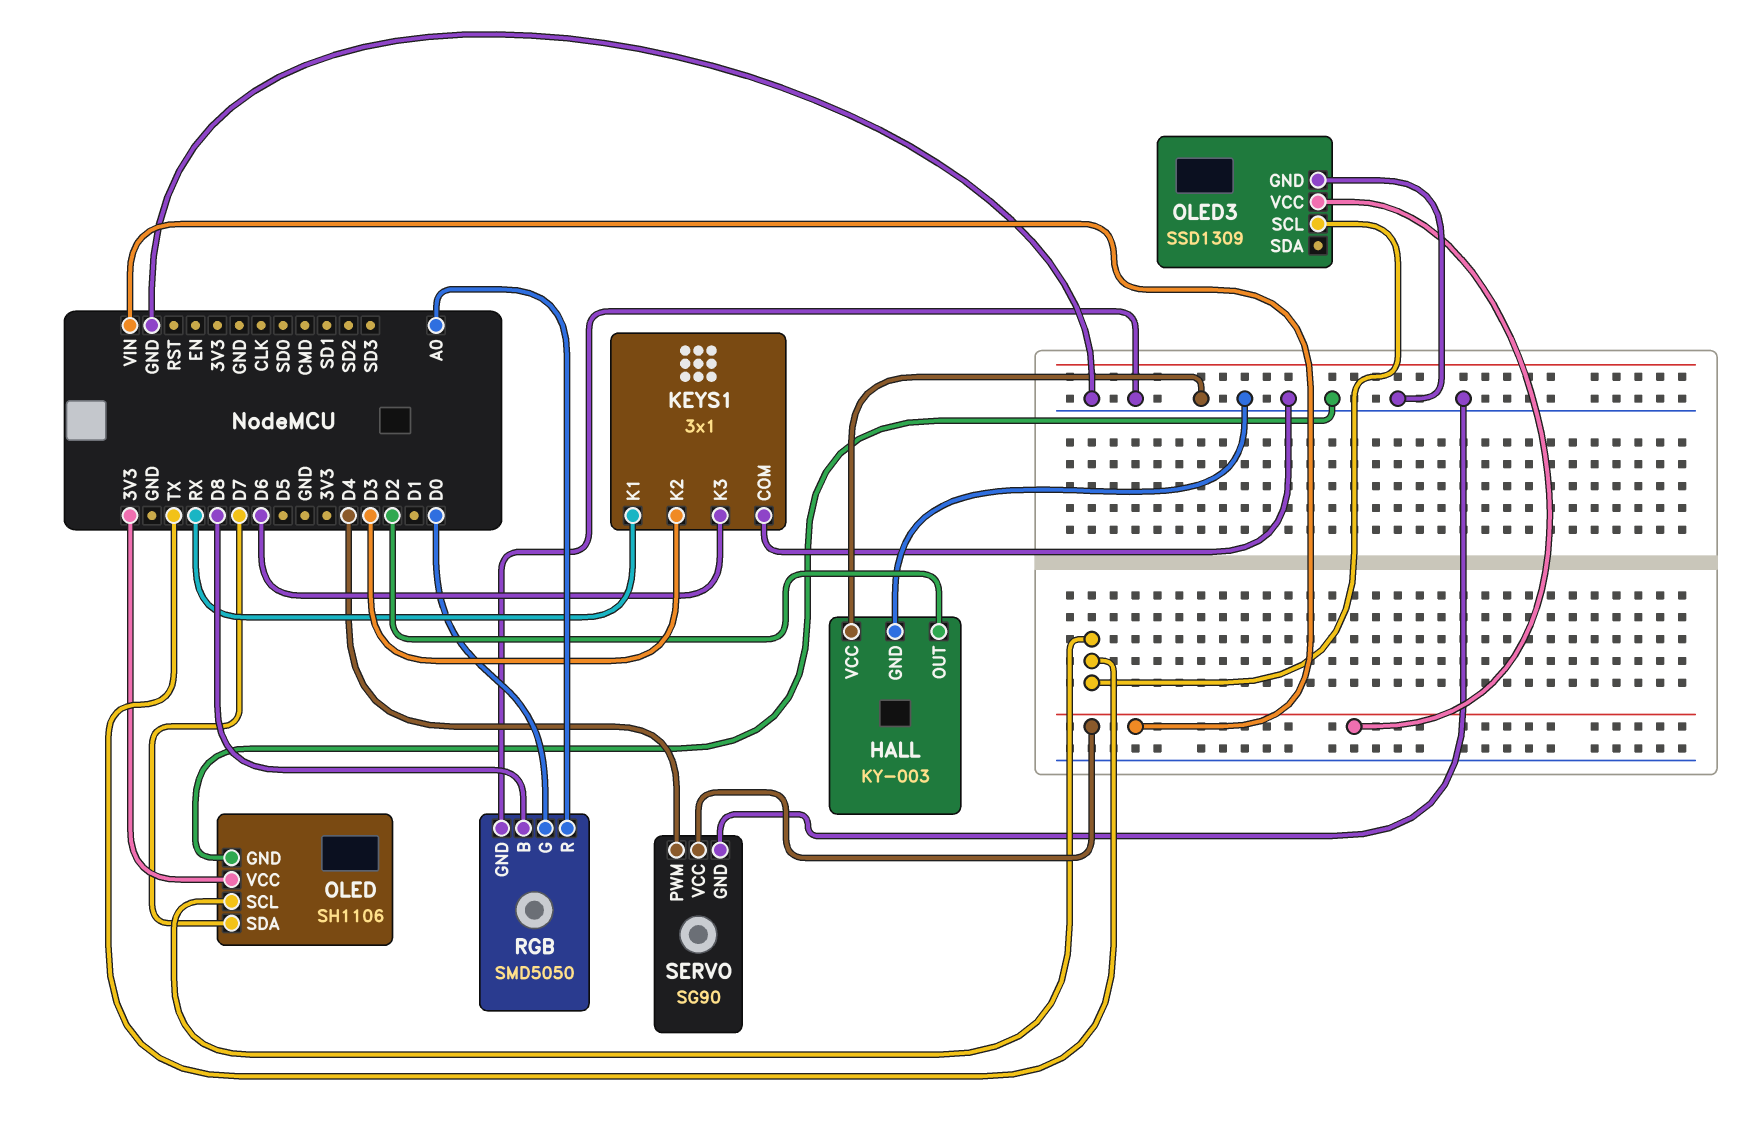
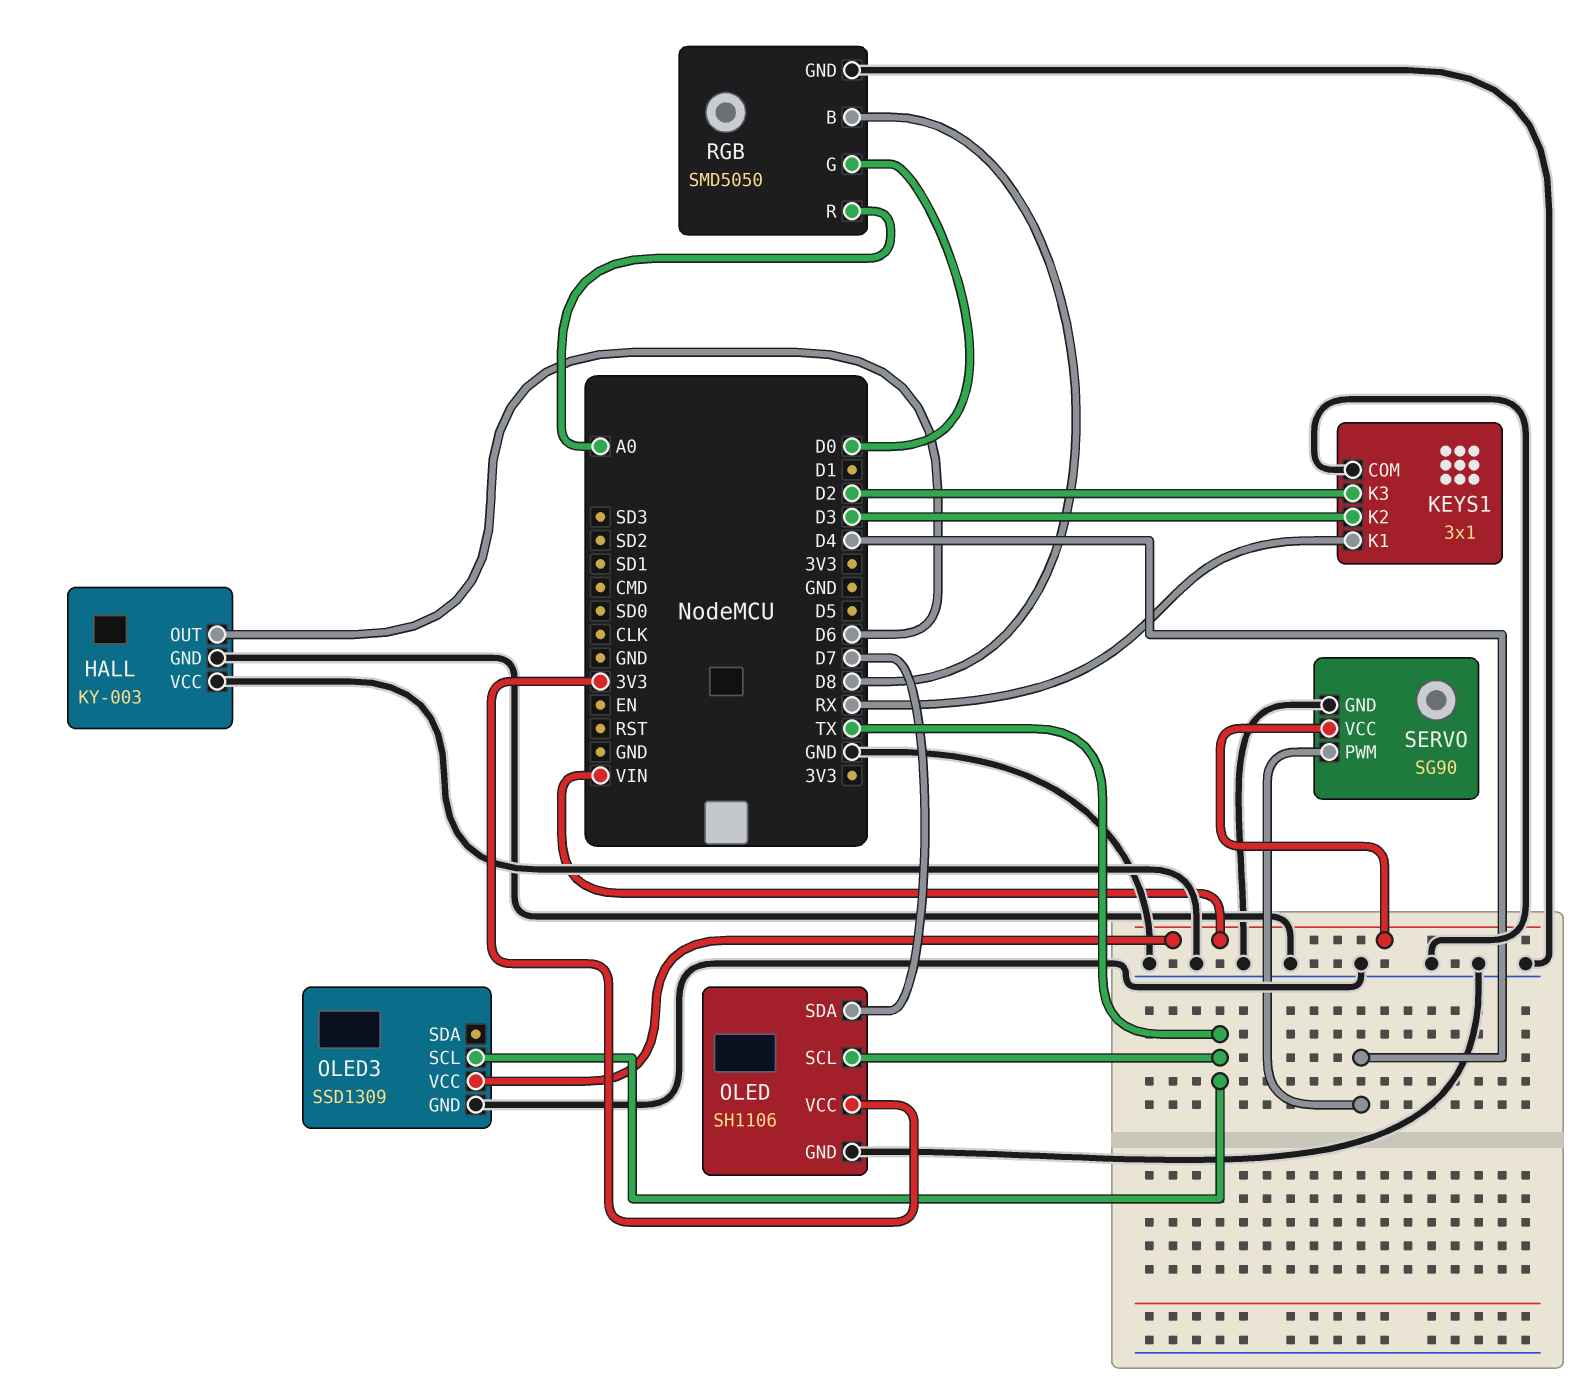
HALL pin OUT: D2 -> D6
KEYS1 pin K3: D6 -> D2

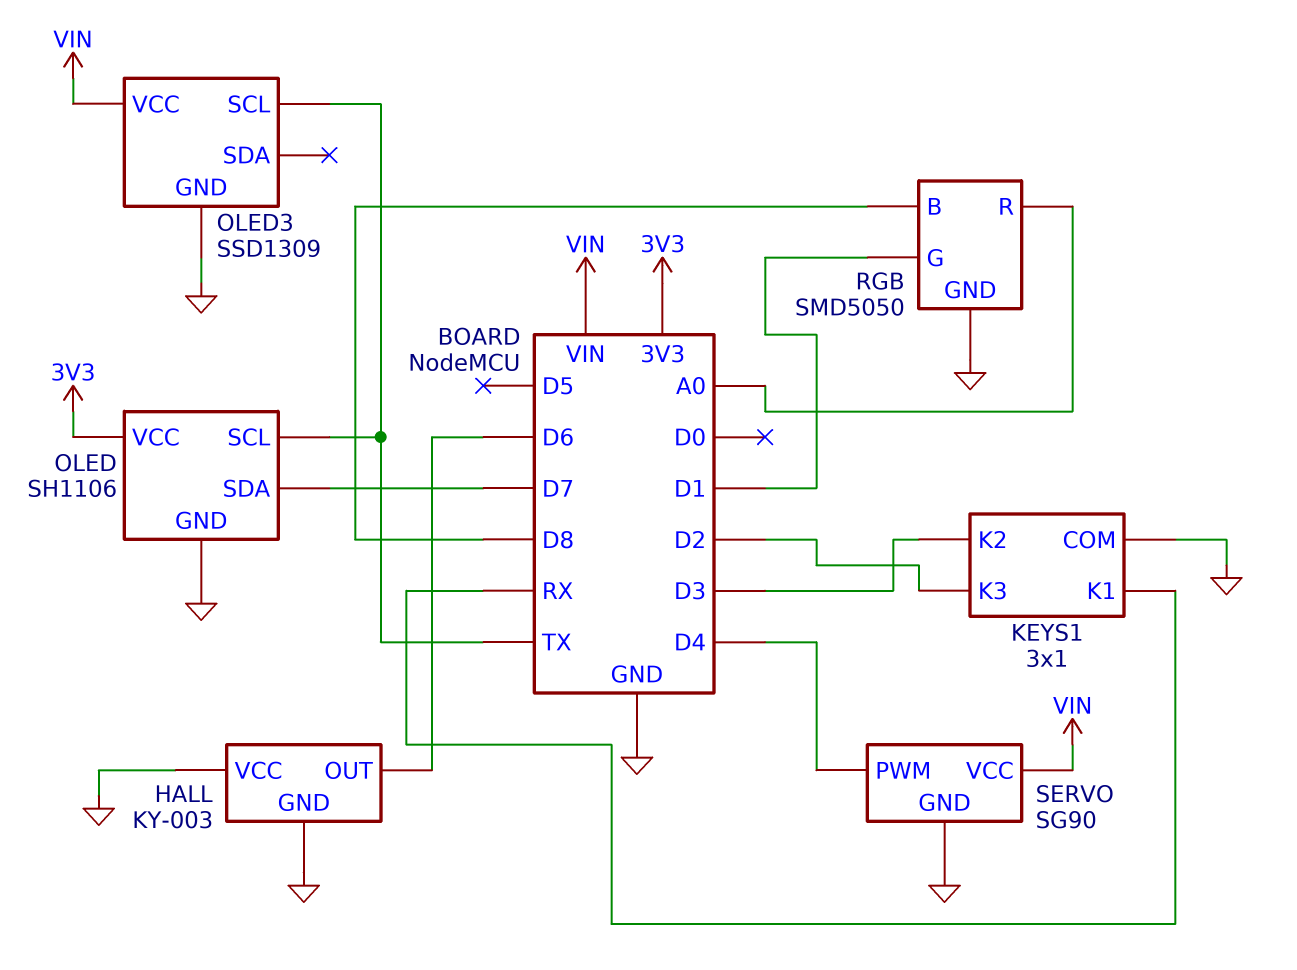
RGB pin G: D0 -> D1

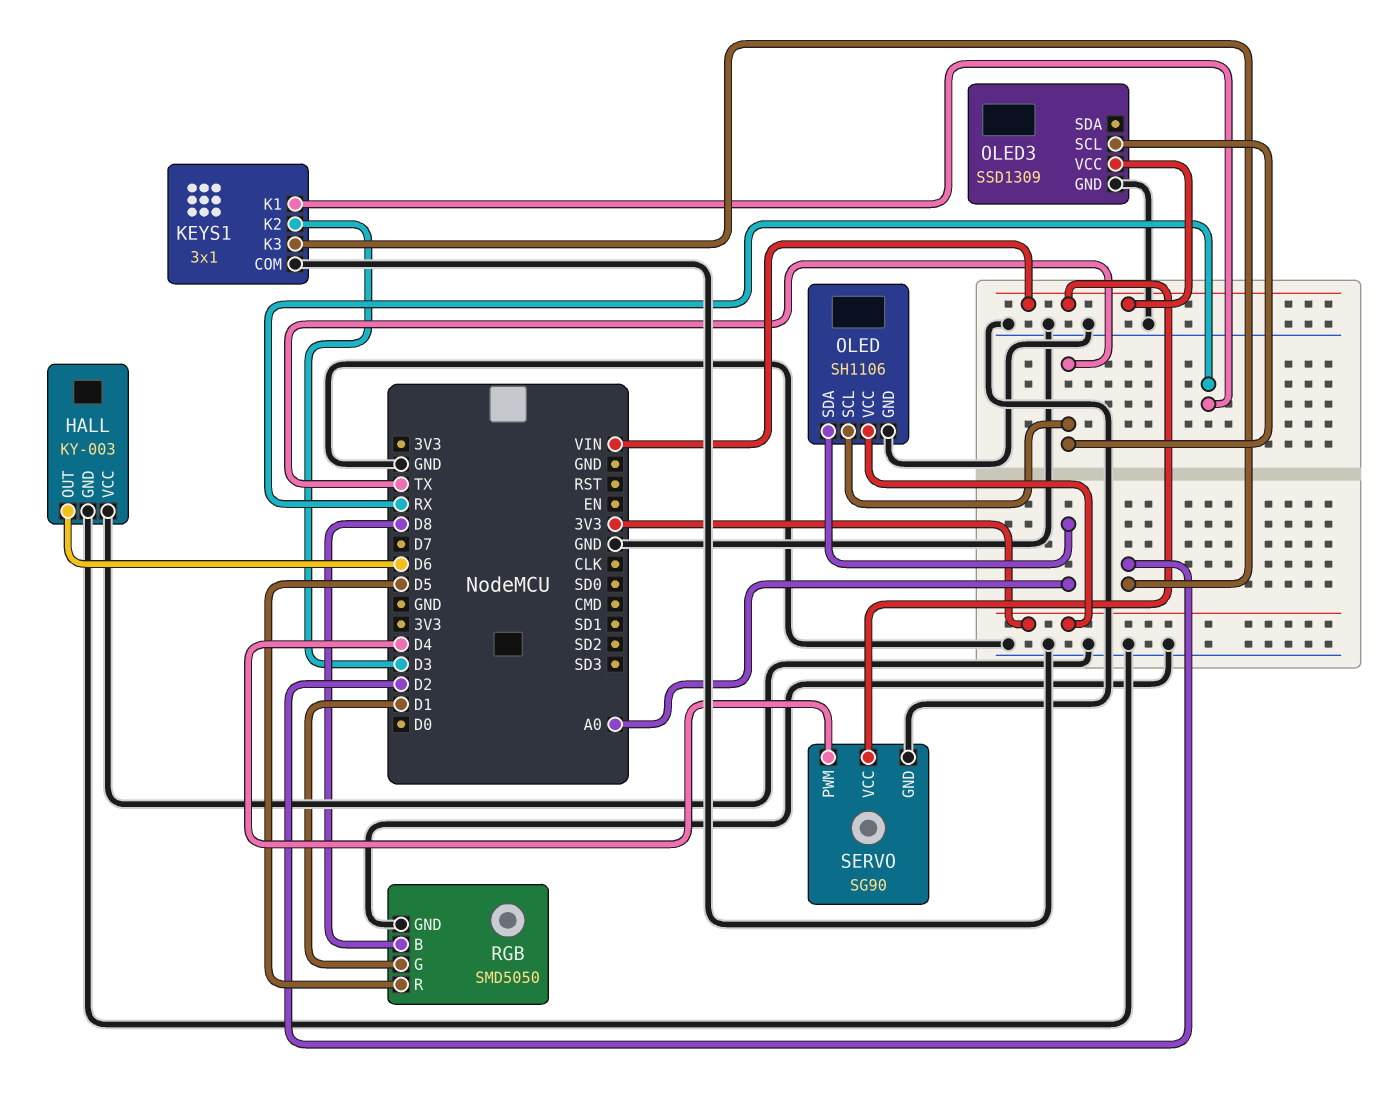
OLED pin SDA: D7 -> A0
RGB pin R: A0 -> D5

